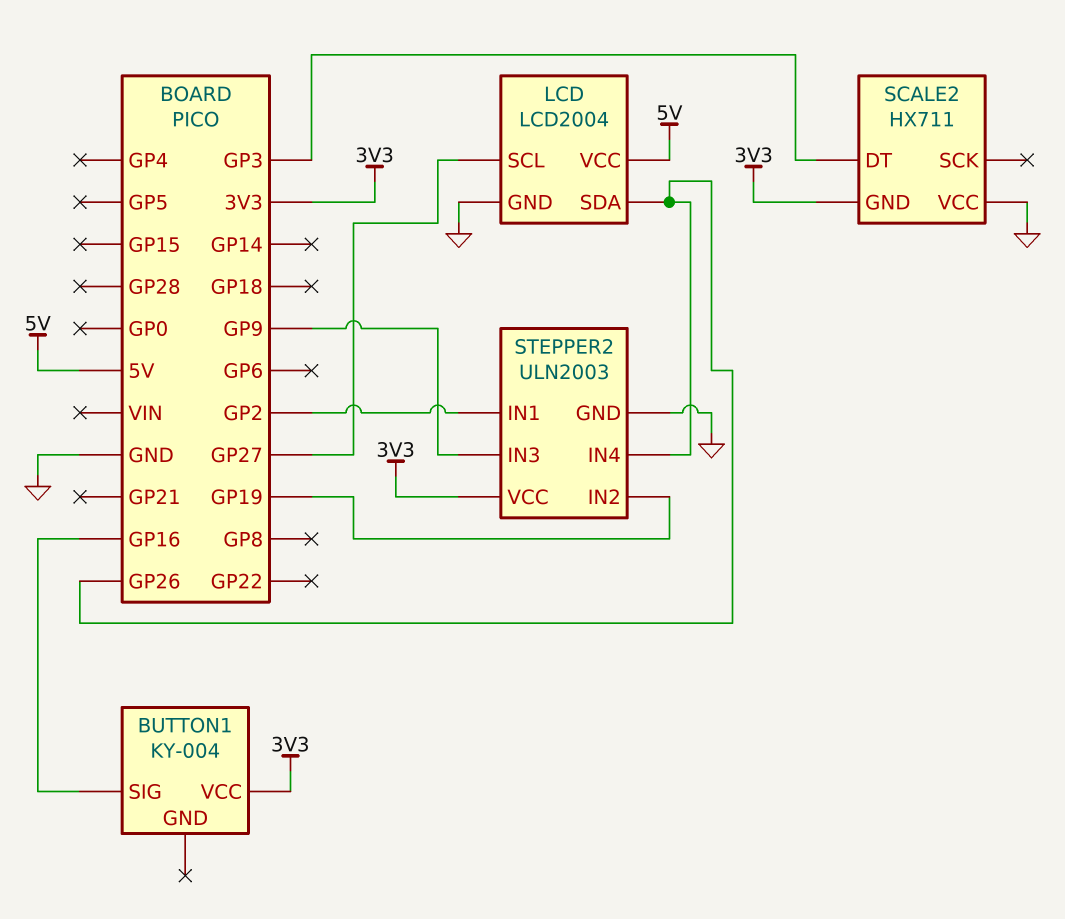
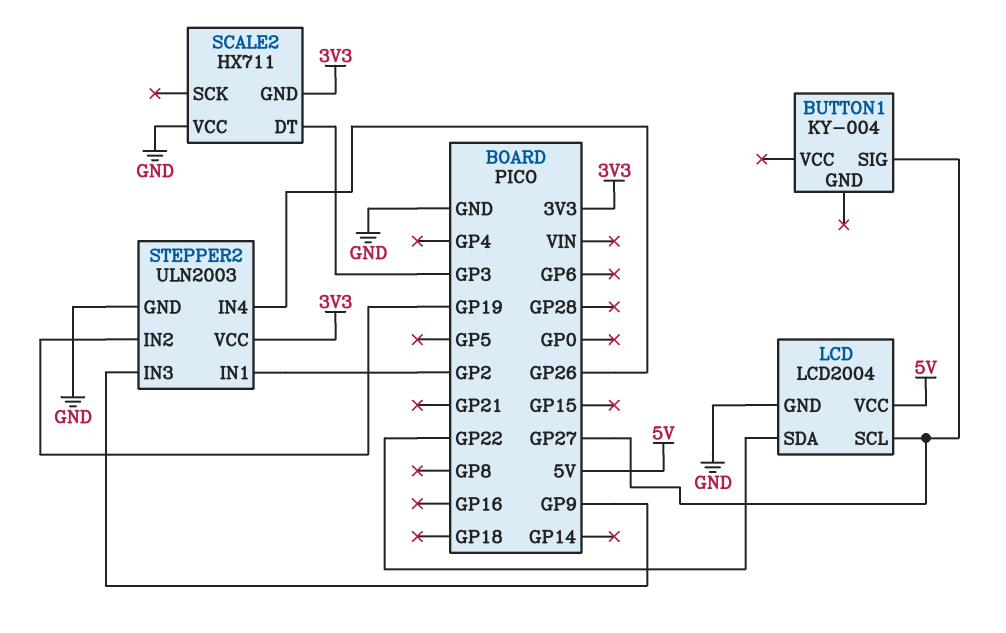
BUTTON1 pin SIG: GP16 -> GP27
BUTTON1 pin VCC: 3V3 -> none
LCD pin SDA: GP26 -> GP22

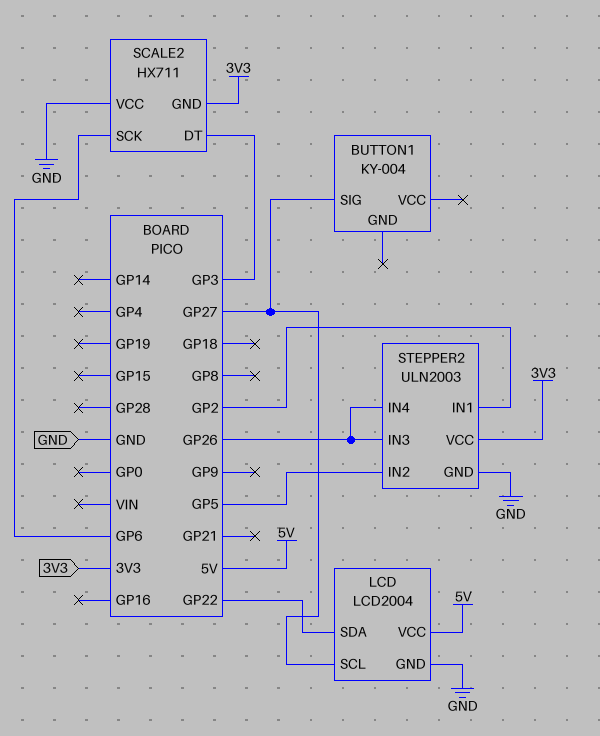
SCALE2 pin SCK: none -> GP6
STEPPER2 pin IN2: GP19 -> GP5
STEPPER2 pin IN3: GP9 -> GP26

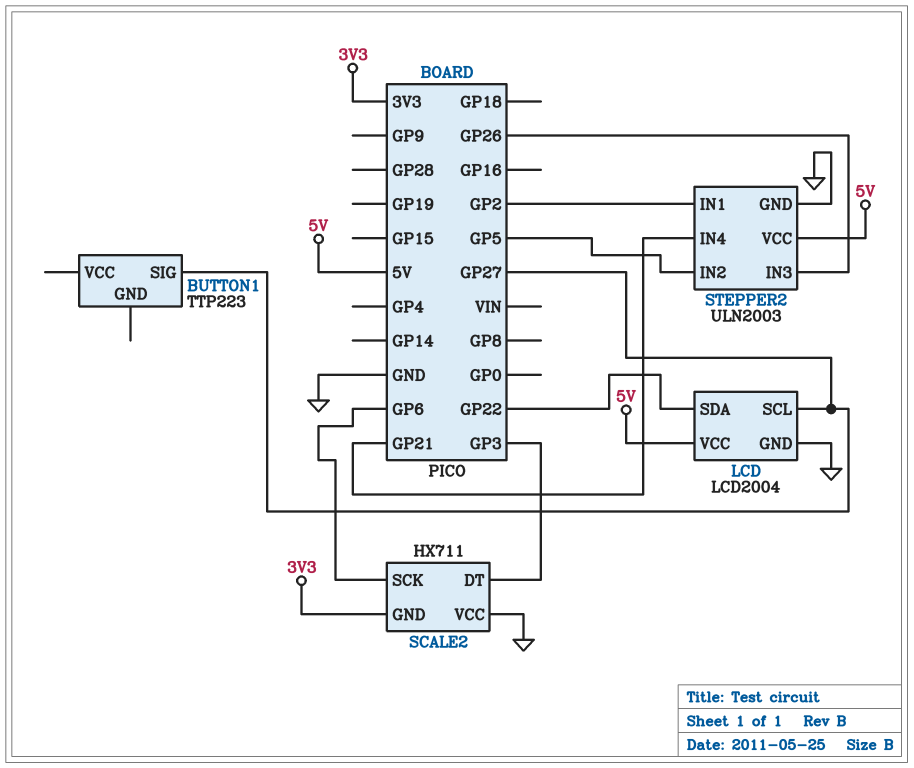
BUTTON1: KY-004 -> TTP223
STEPPER2 pin IN4: GP26 -> GP21
STEPPER2 pin VCC: 3V3 -> 5V

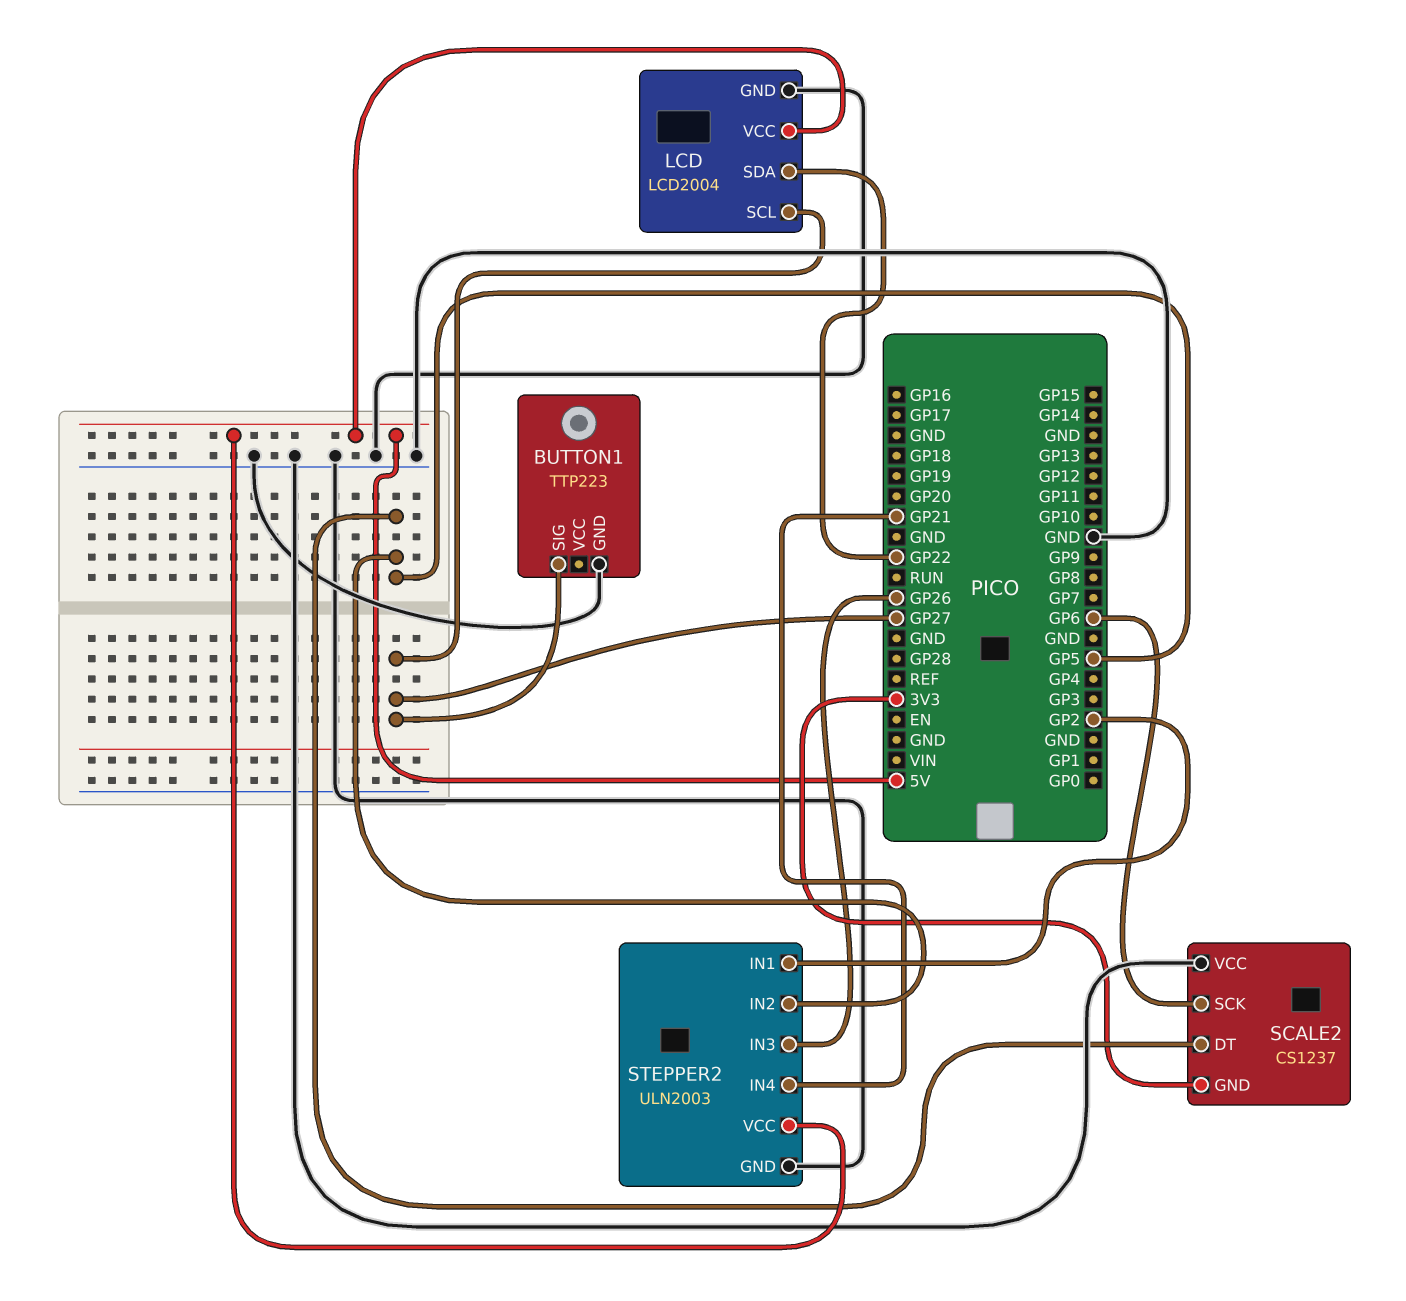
BUTTON1 pin GND: none -> GND
SCALE2: HX711 -> CS1237
SCALE2 pin DT: GP3 -> GP5

